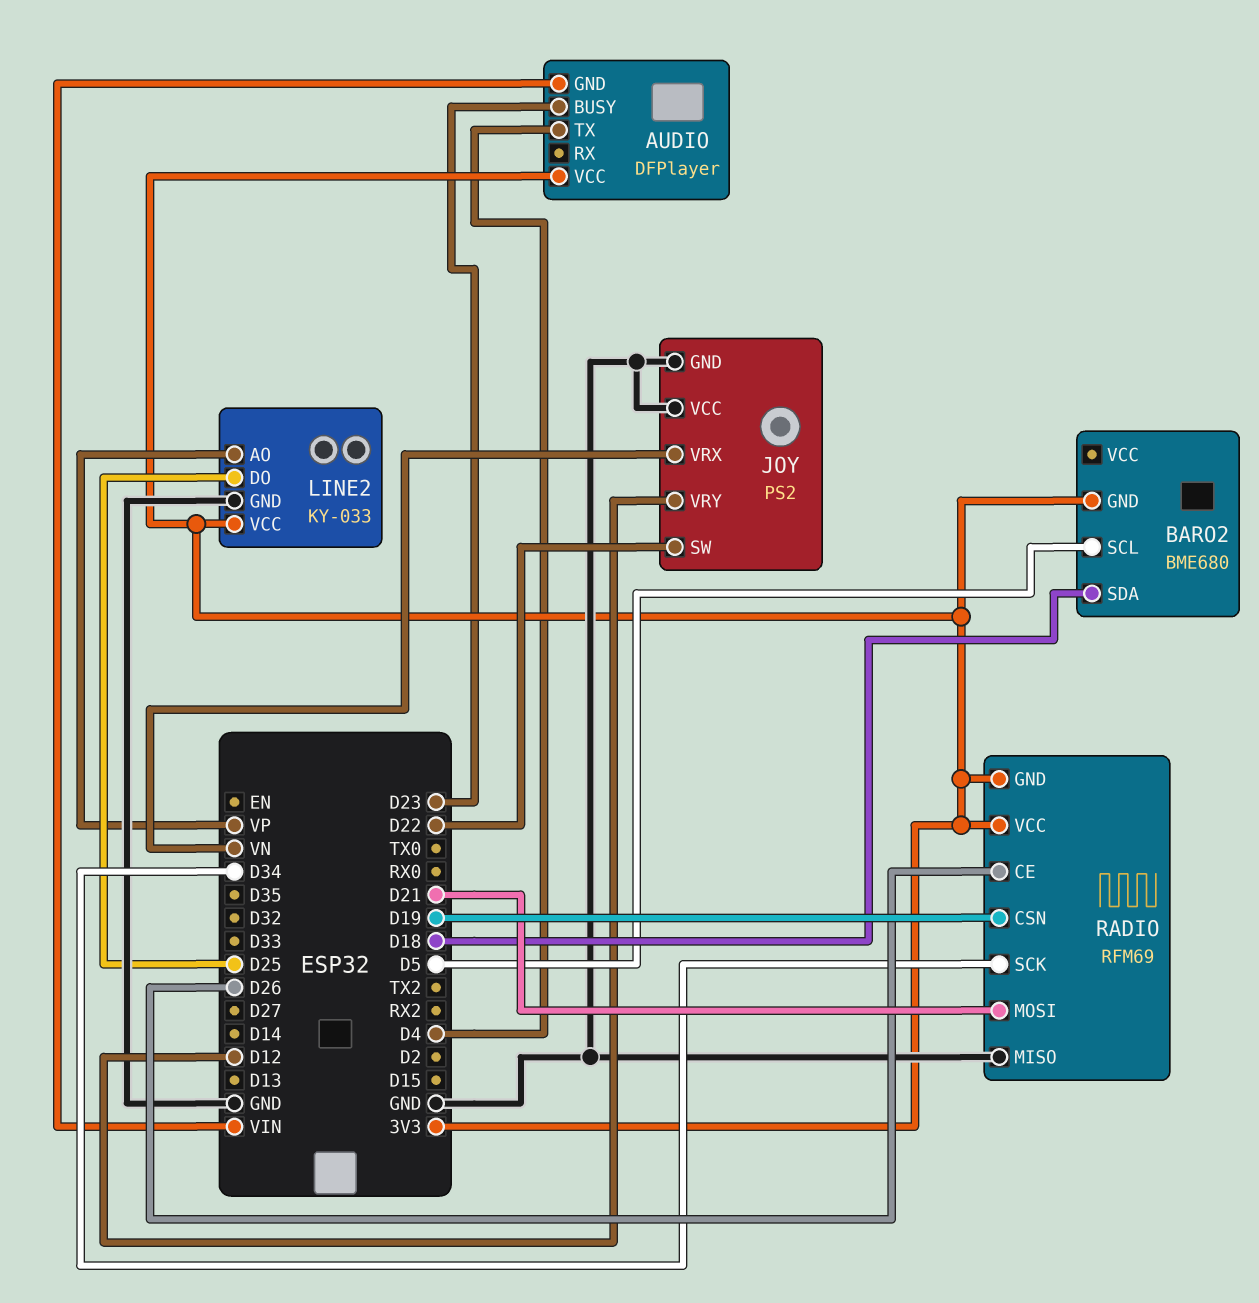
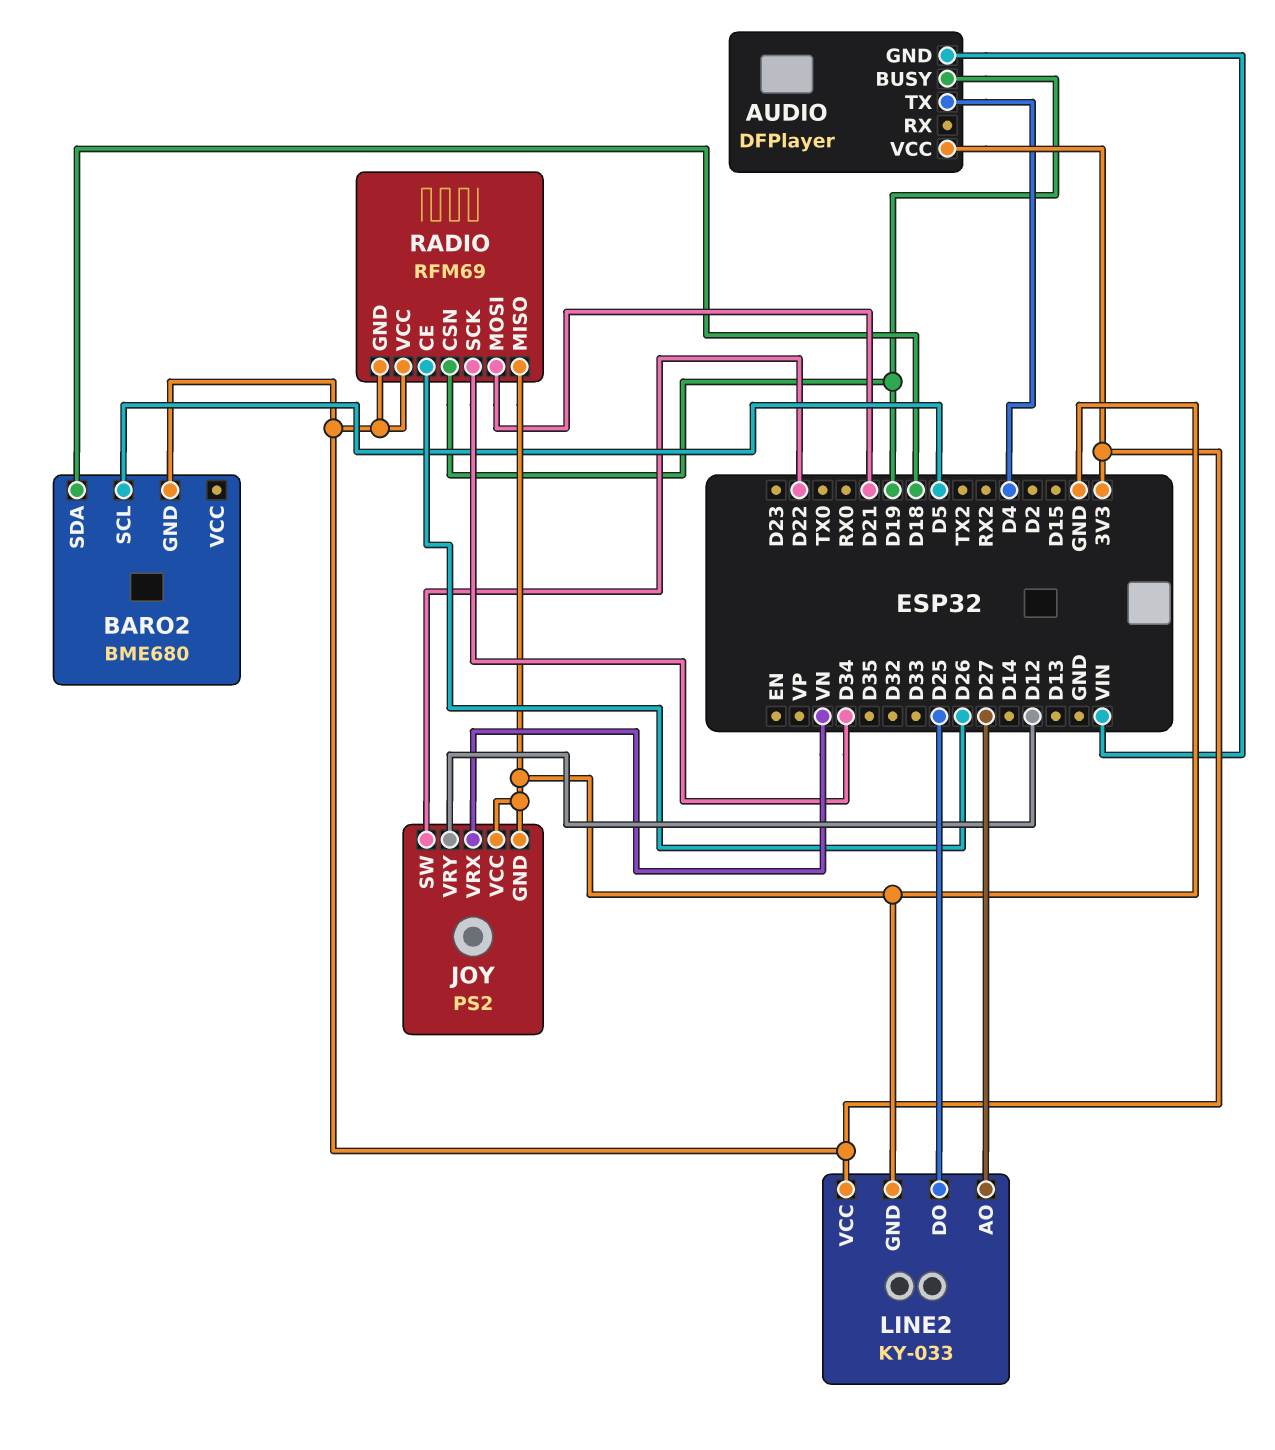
AUDIO pin BUSY: D23 -> D19
LINE2 pin AO: VP -> D27

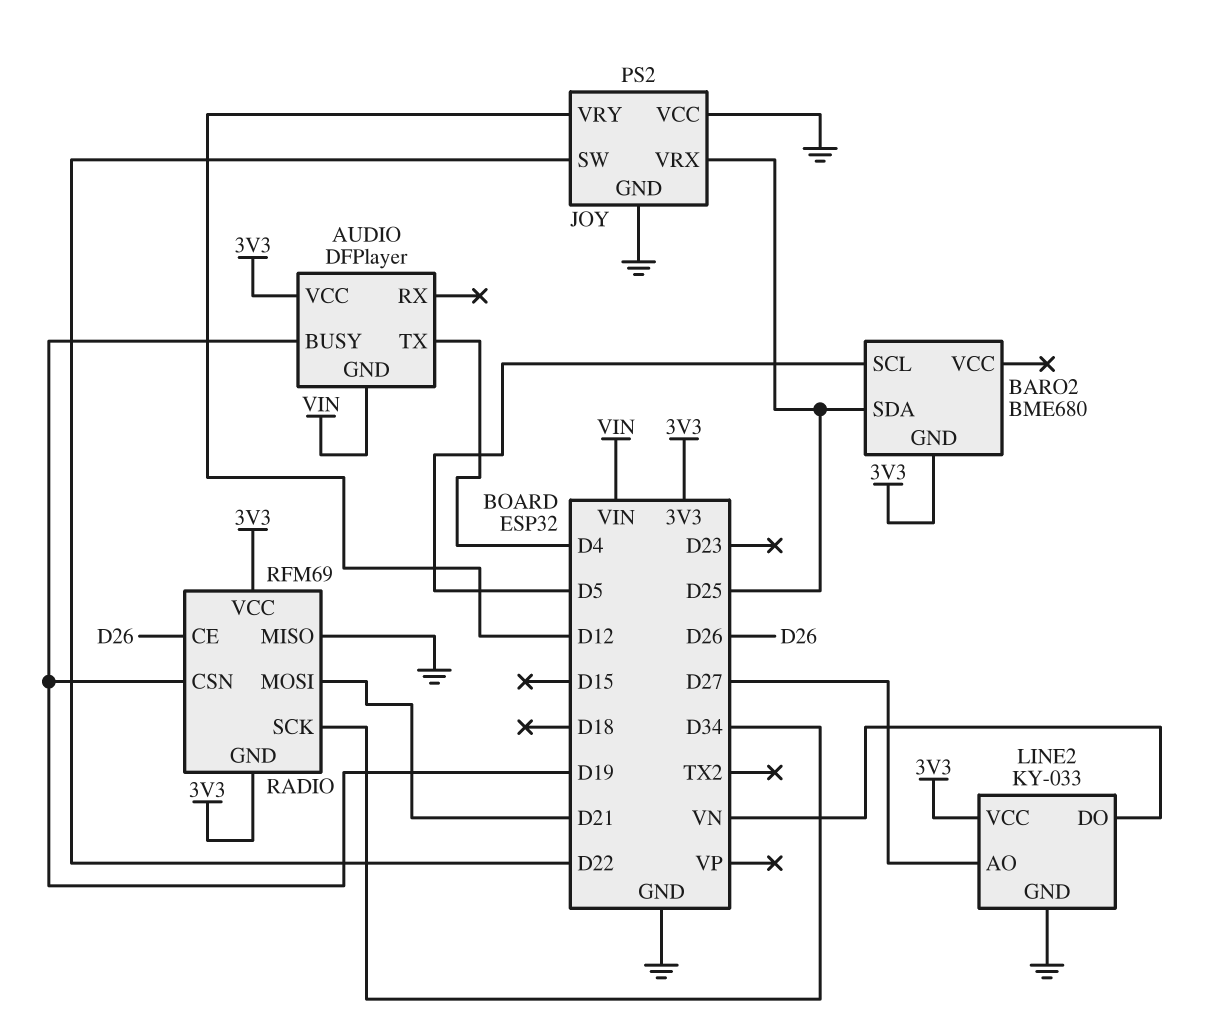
BARO2 pin SDA: D18 -> D25
JOY pin VRX: VN -> D25
LINE2 pin DO: D25 -> VN

